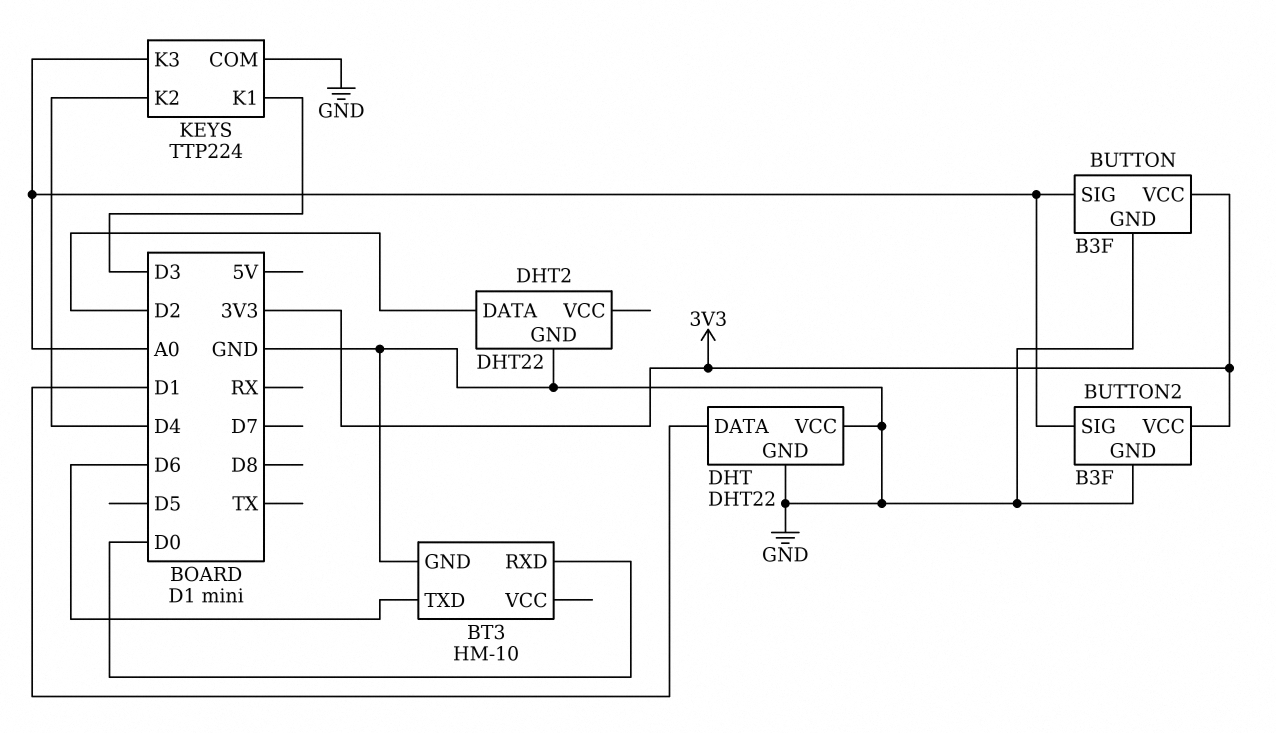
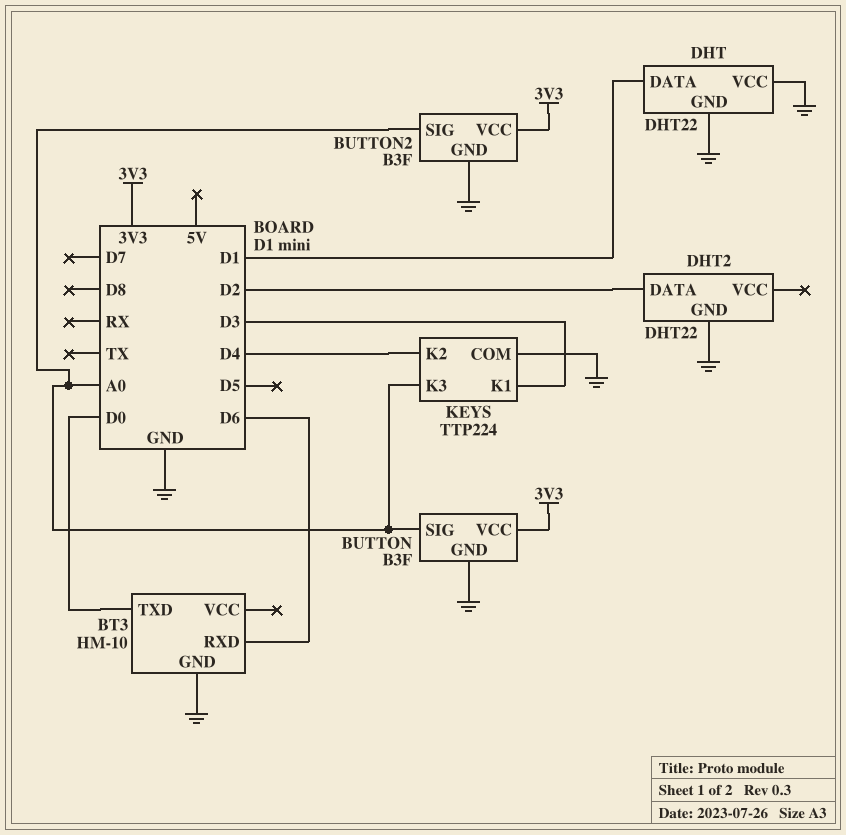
BT3 pin RXD: D0 -> D6
BT3 pin TXD: D6 -> D0

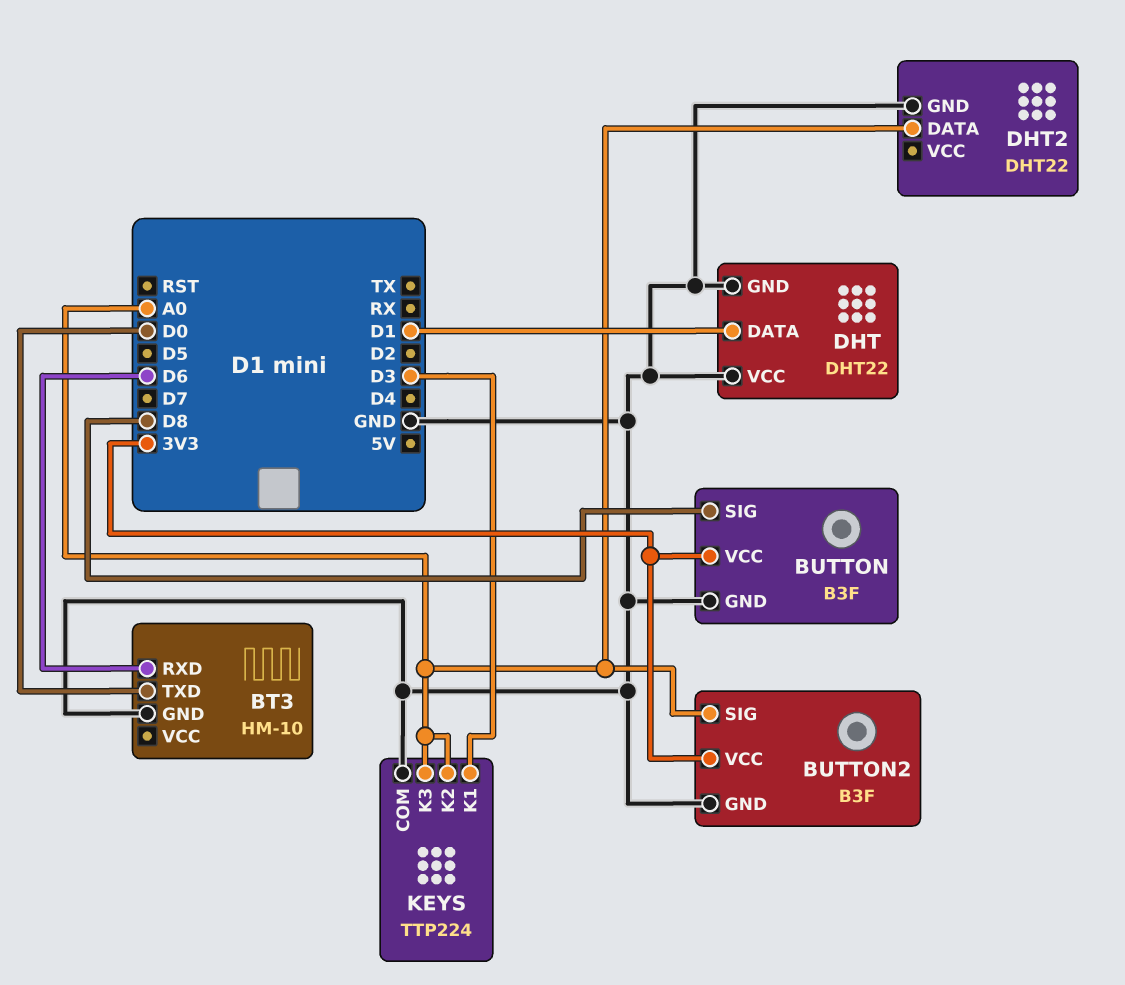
BUTTON pin SIG: A0 -> D8
DHT2 pin DATA: D2 -> A0
KEYS pin K2: D4 -> A0

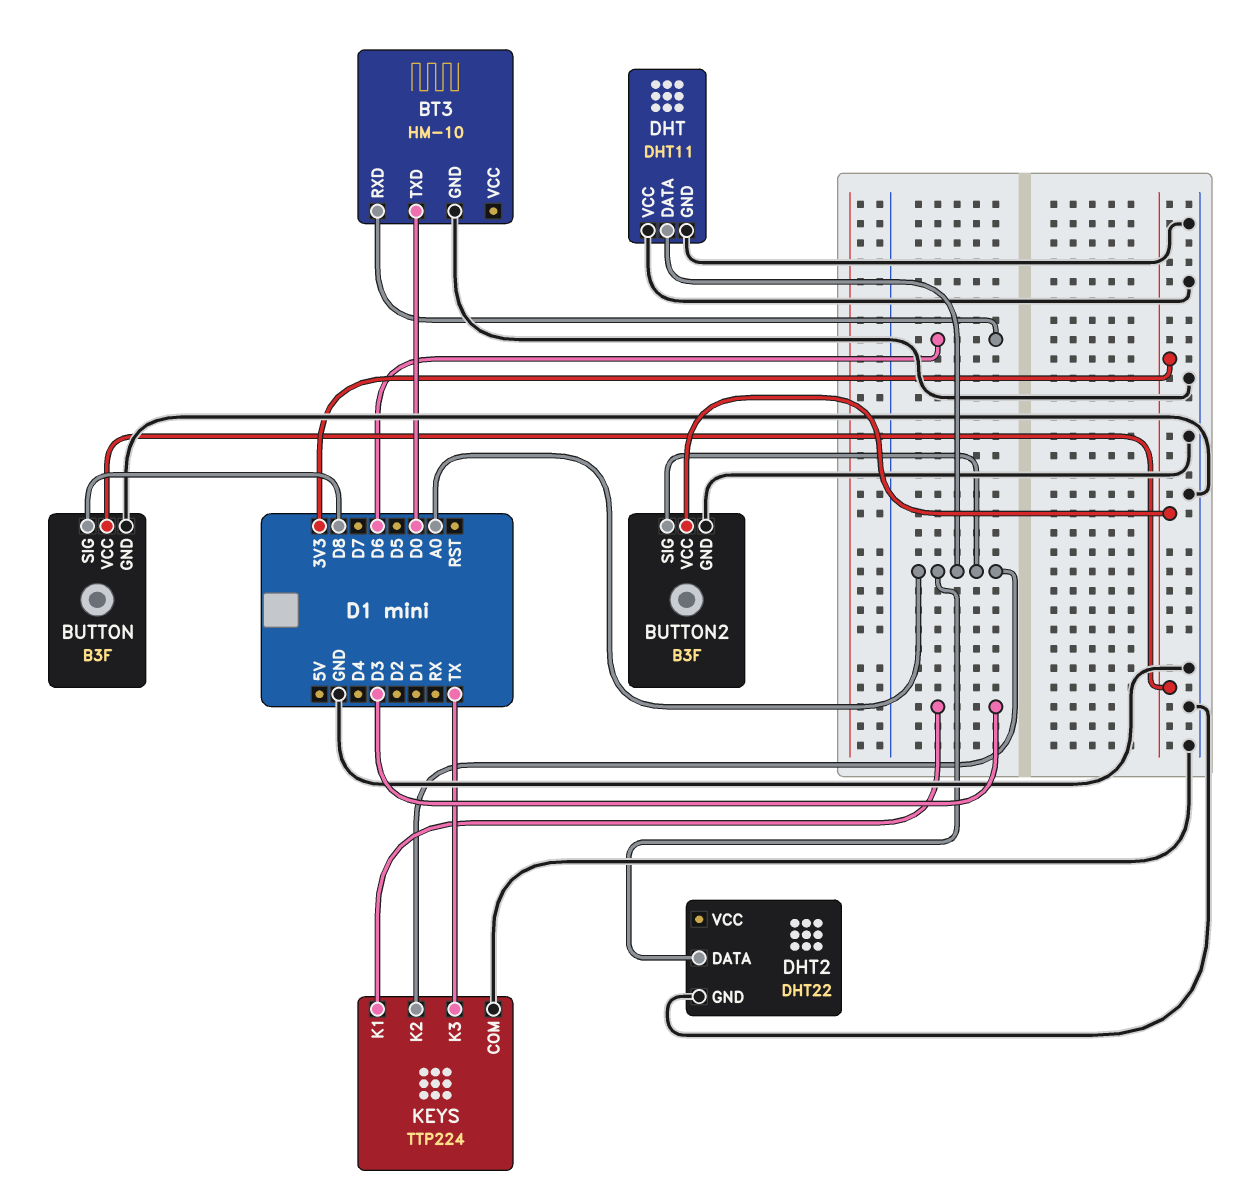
DHT: DHT22 -> DHT11
DHT pin DATA: D1 -> A0
KEYS pin K3: A0 -> TX

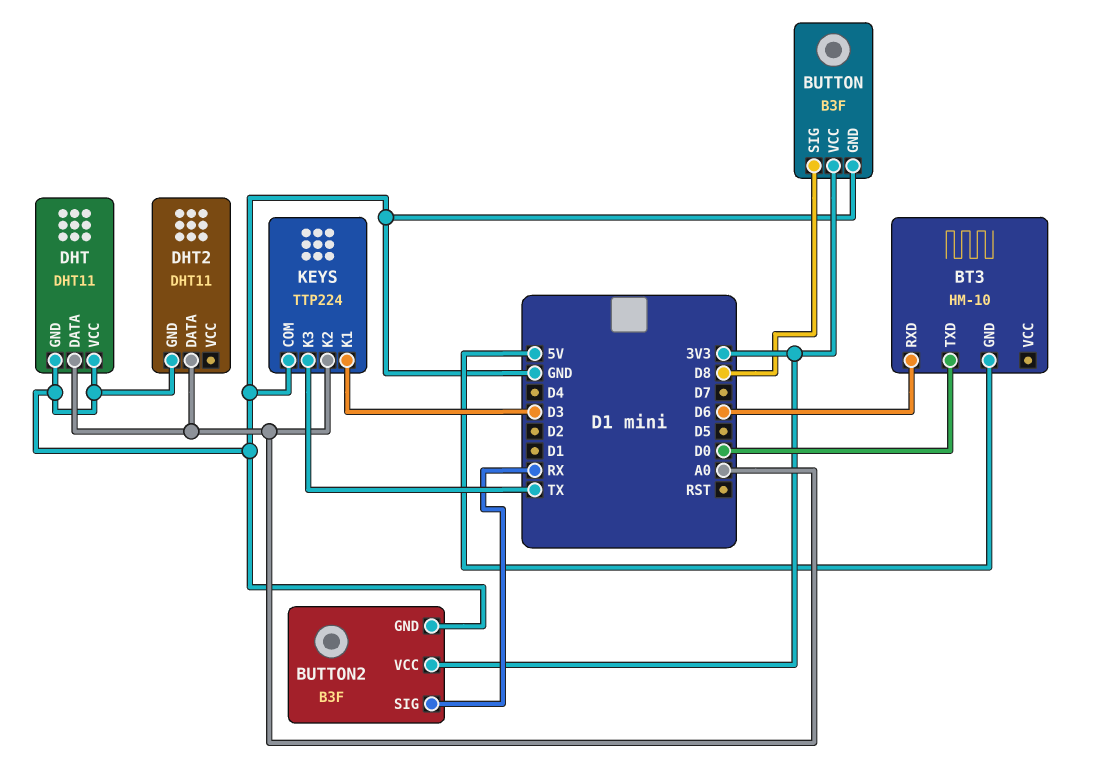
BT3 pin GND: GND -> 5V
BUTTON2 pin SIG: A0 -> RX
DHT2: DHT22 -> DHT11

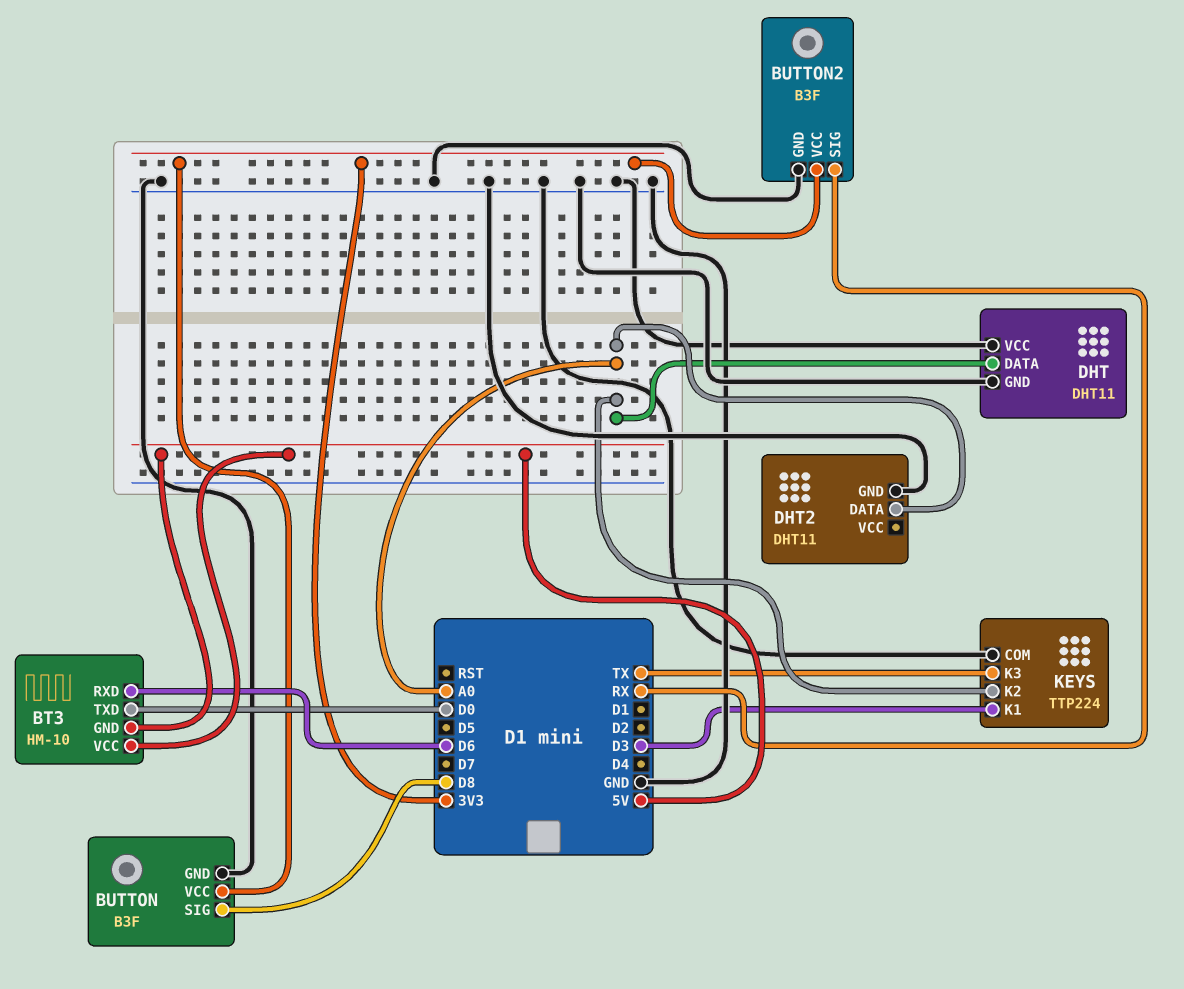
BT3 pin VCC: none -> 5V

